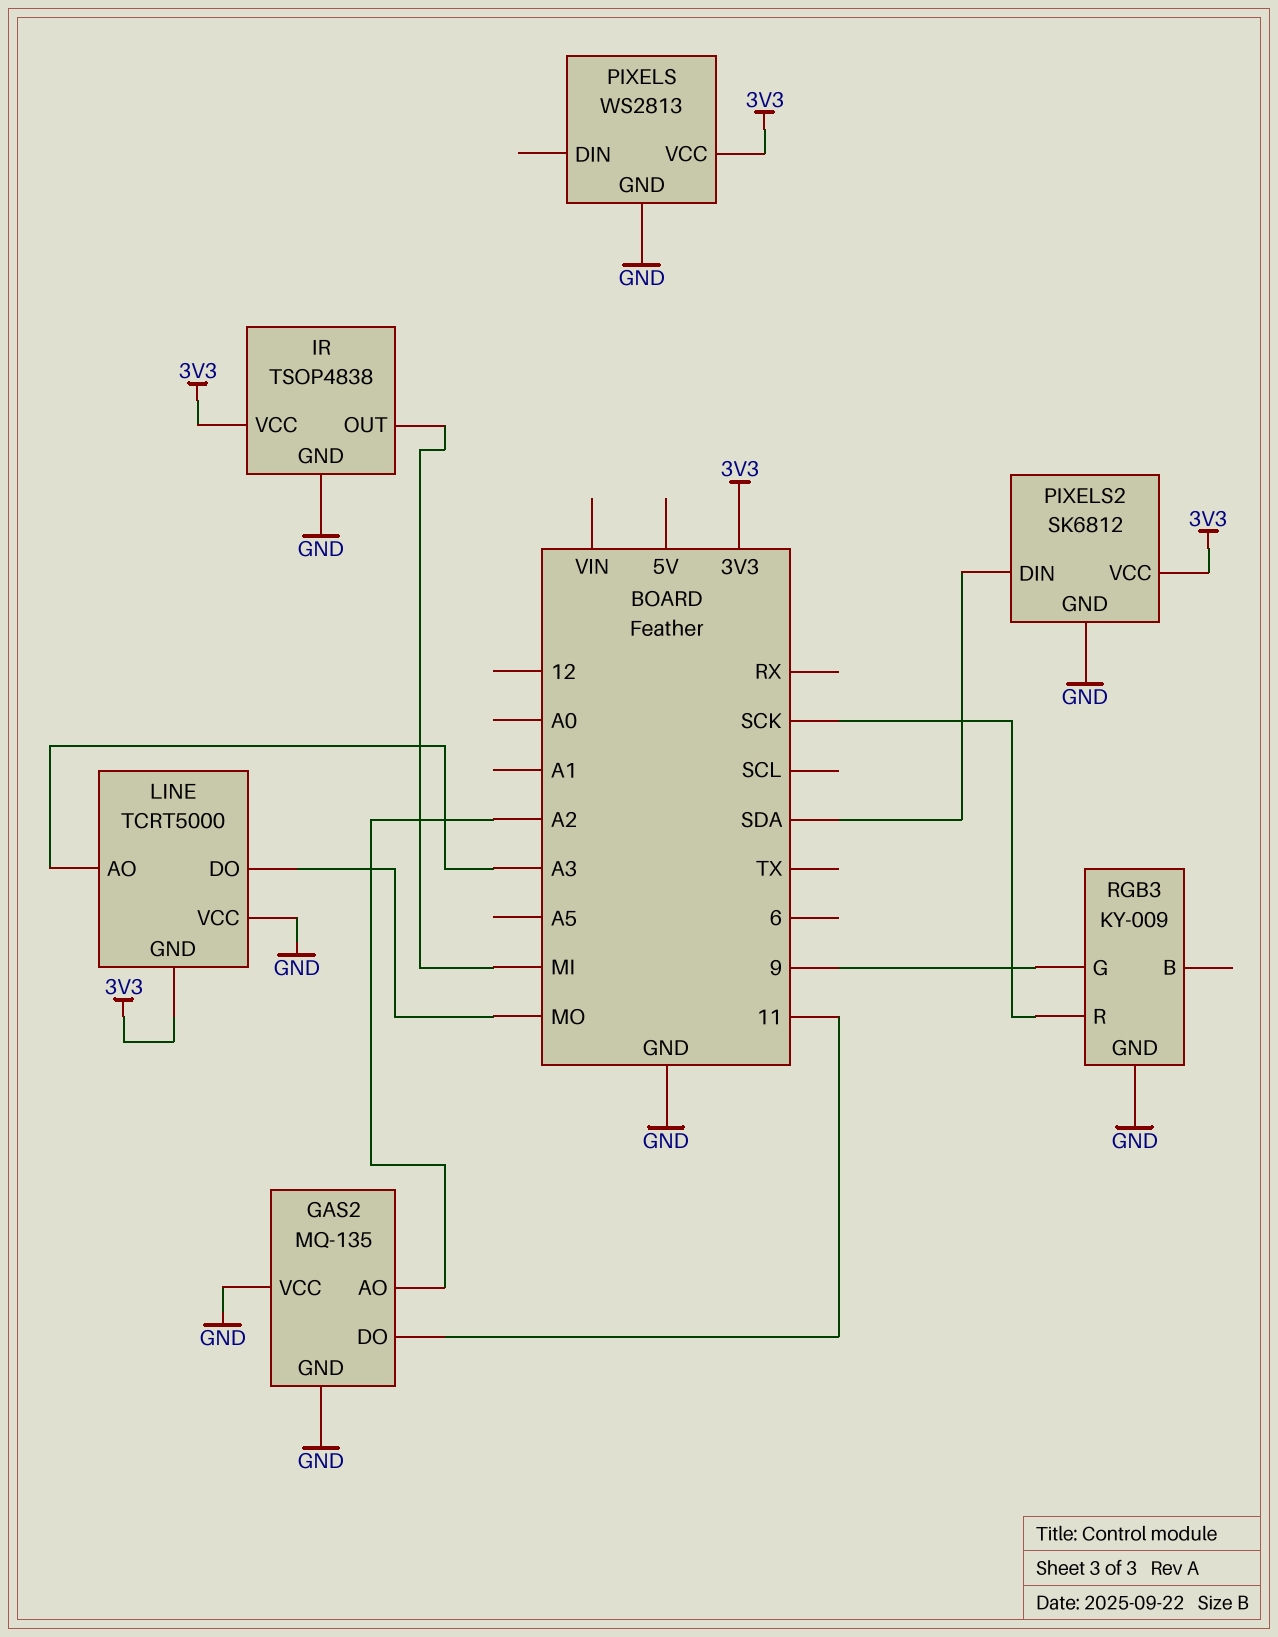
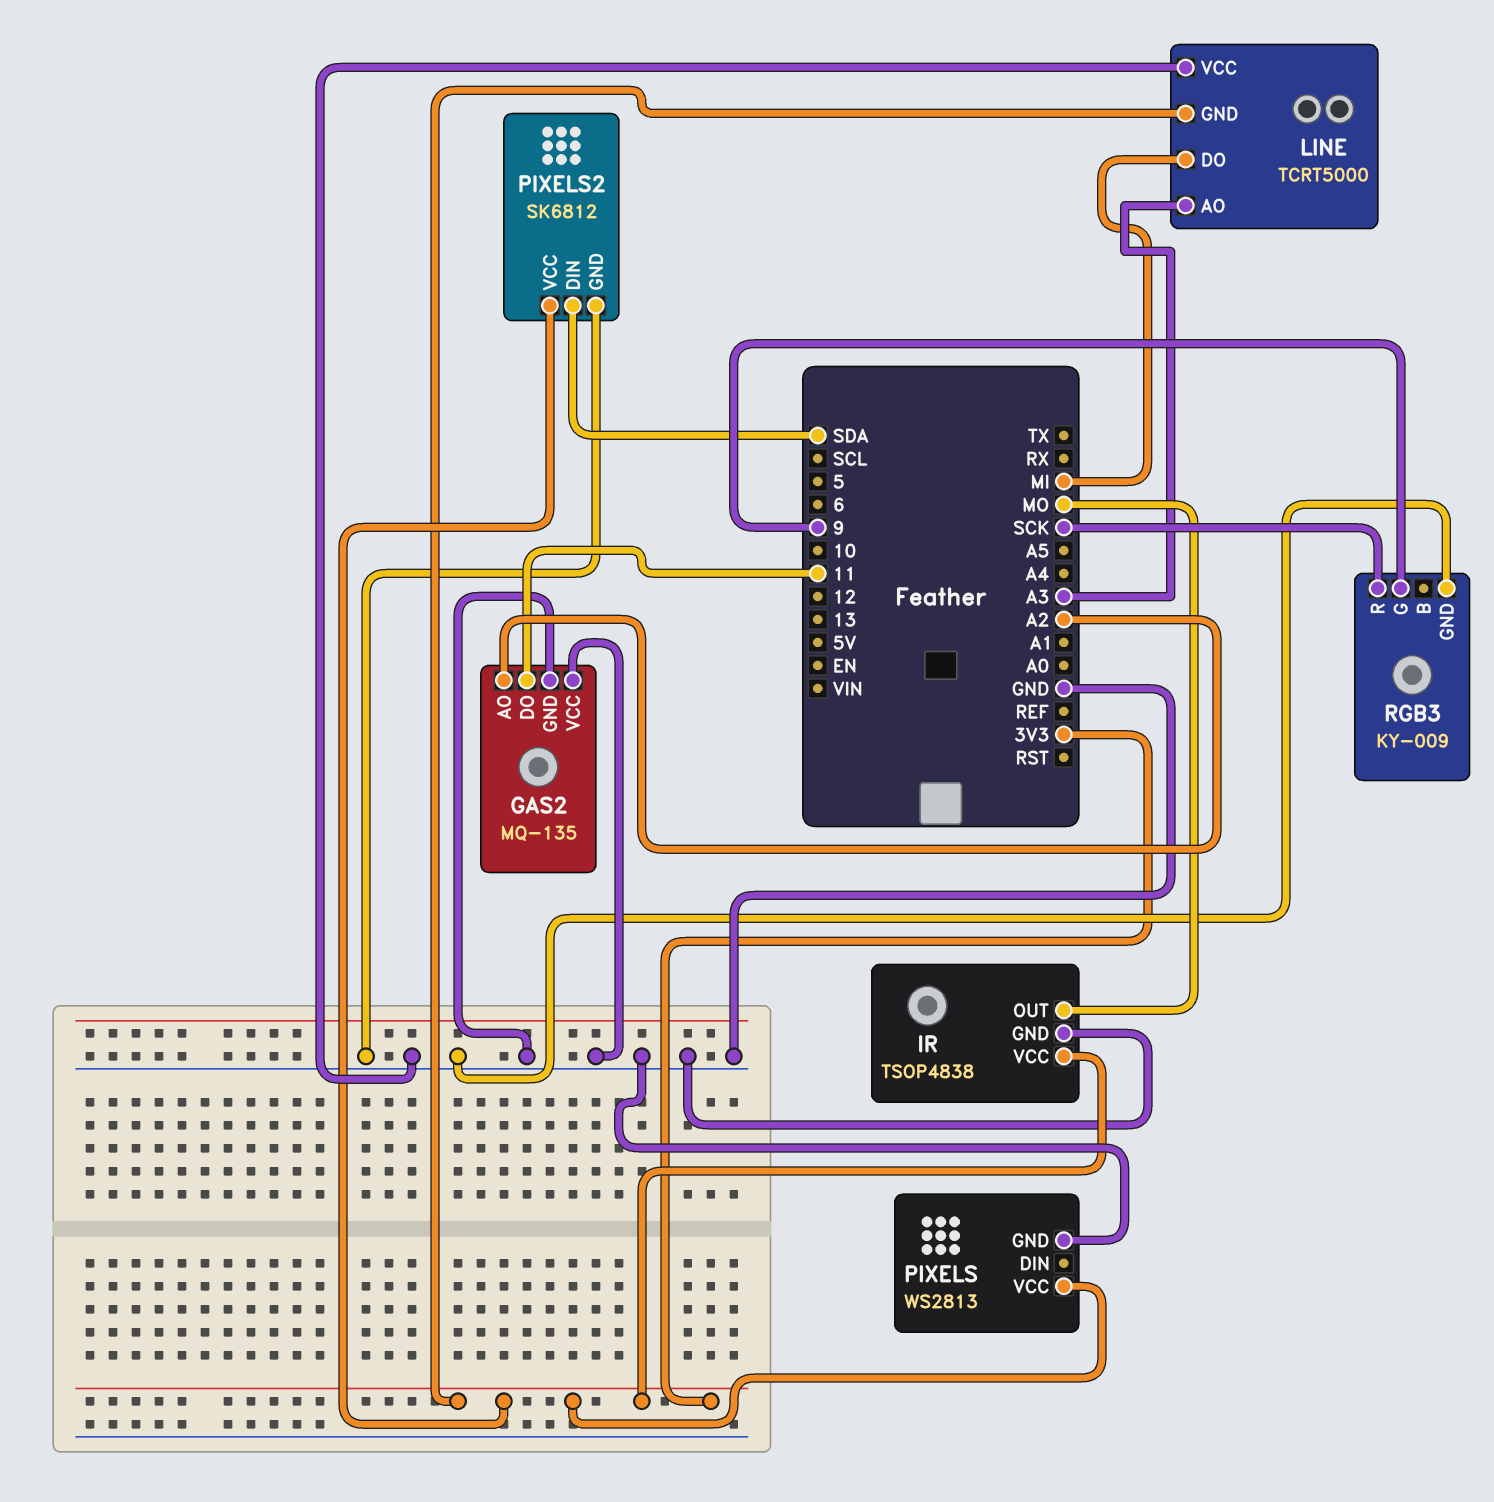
IR pin OUT: MI -> MO
LINE pin DO: MO -> MI

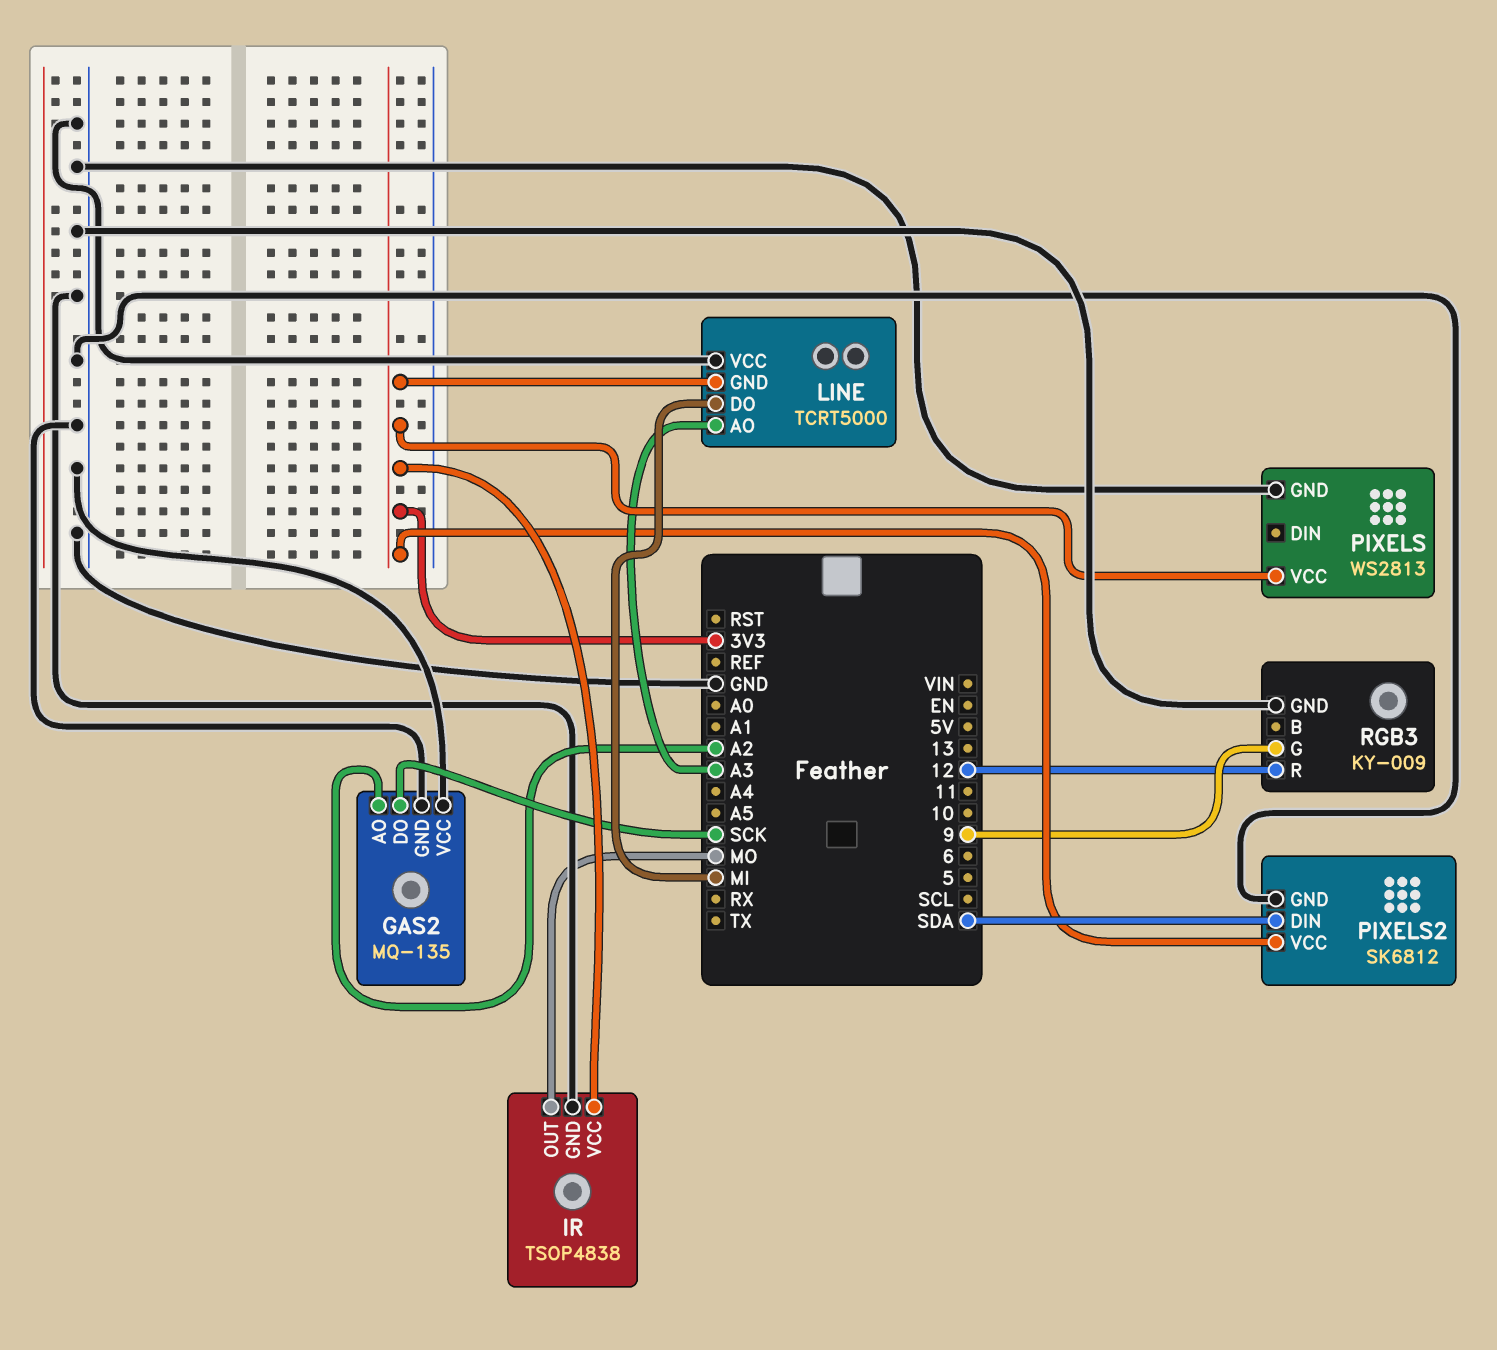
GAS2 pin DO: 11 -> SCK
RGB3 pin R: SCK -> 12

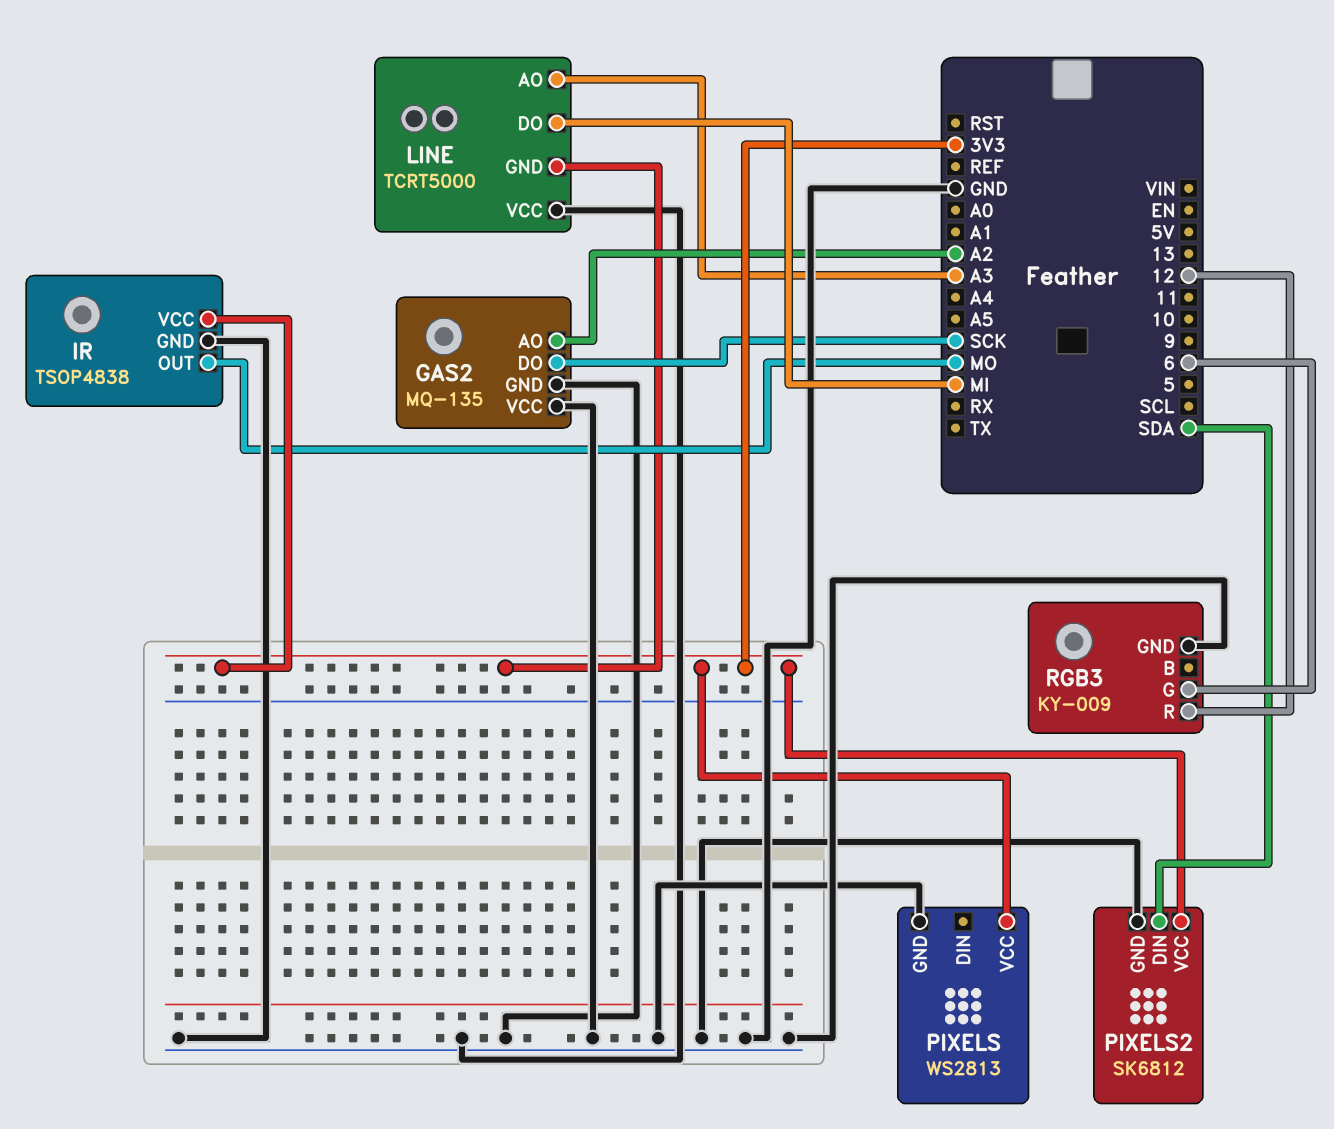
RGB3 pin G: 9 -> 6

